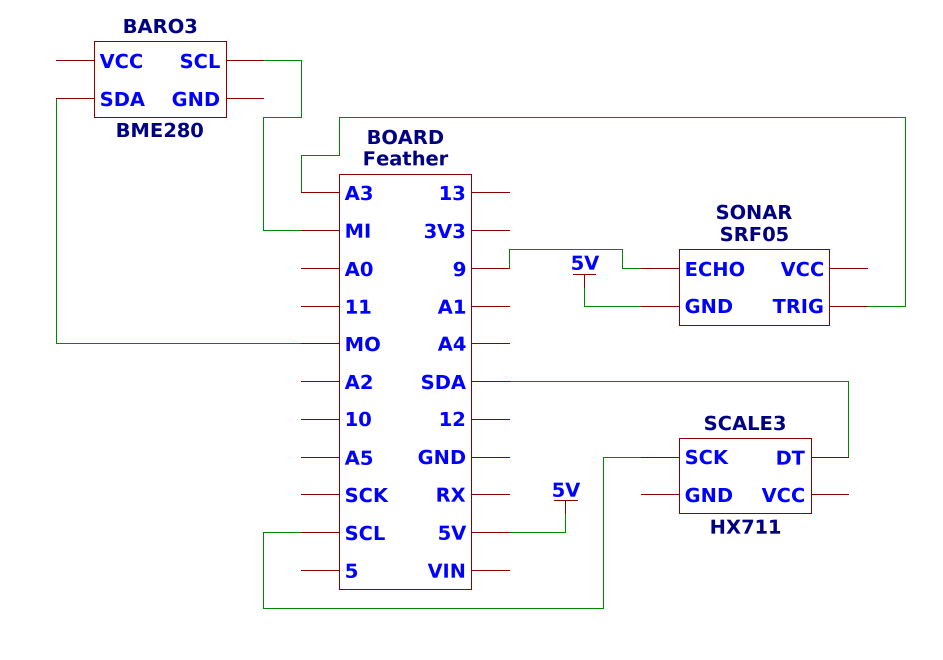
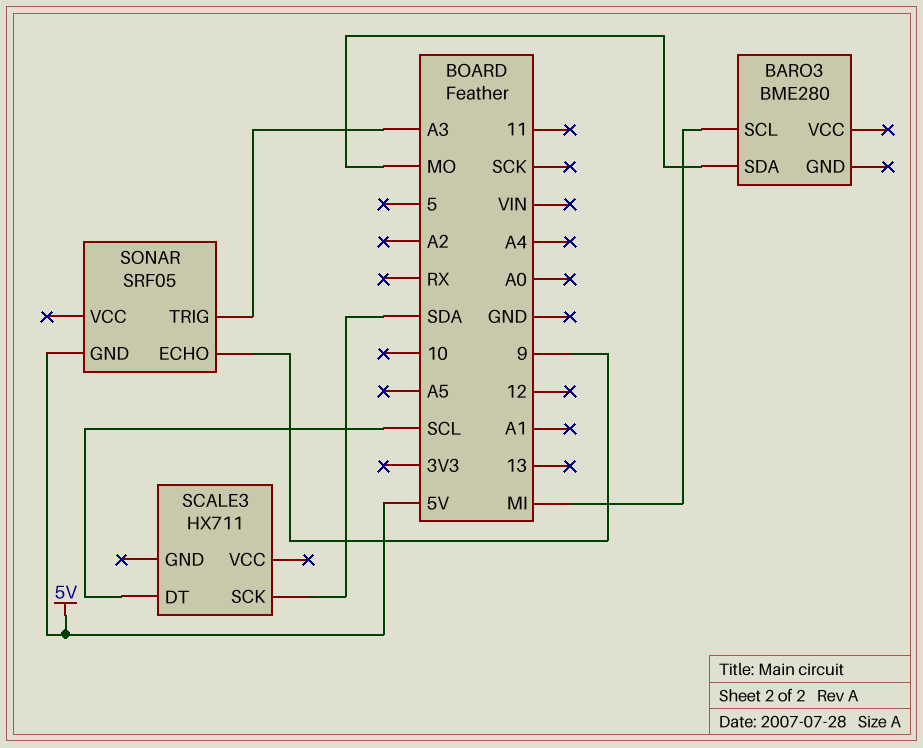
SCALE3 pin DT: SDA -> SCL
SCALE3 pin SCK: SCL -> SDA

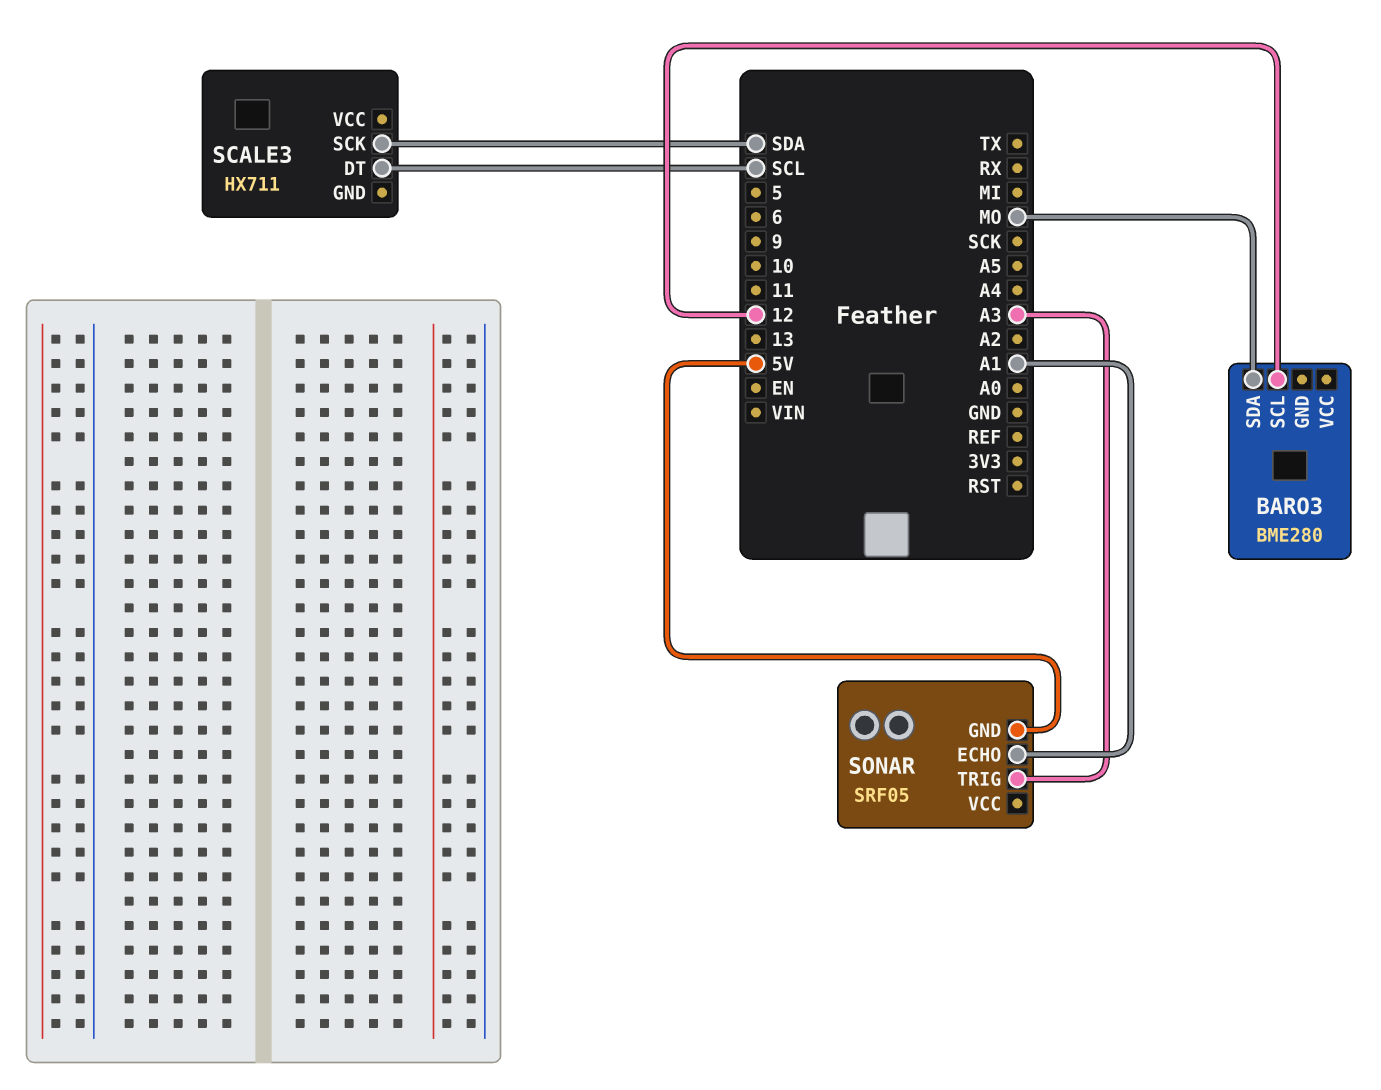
BARO3 pin SCL: MI -> 12
SONAR pin ECHO: 9 -> A1

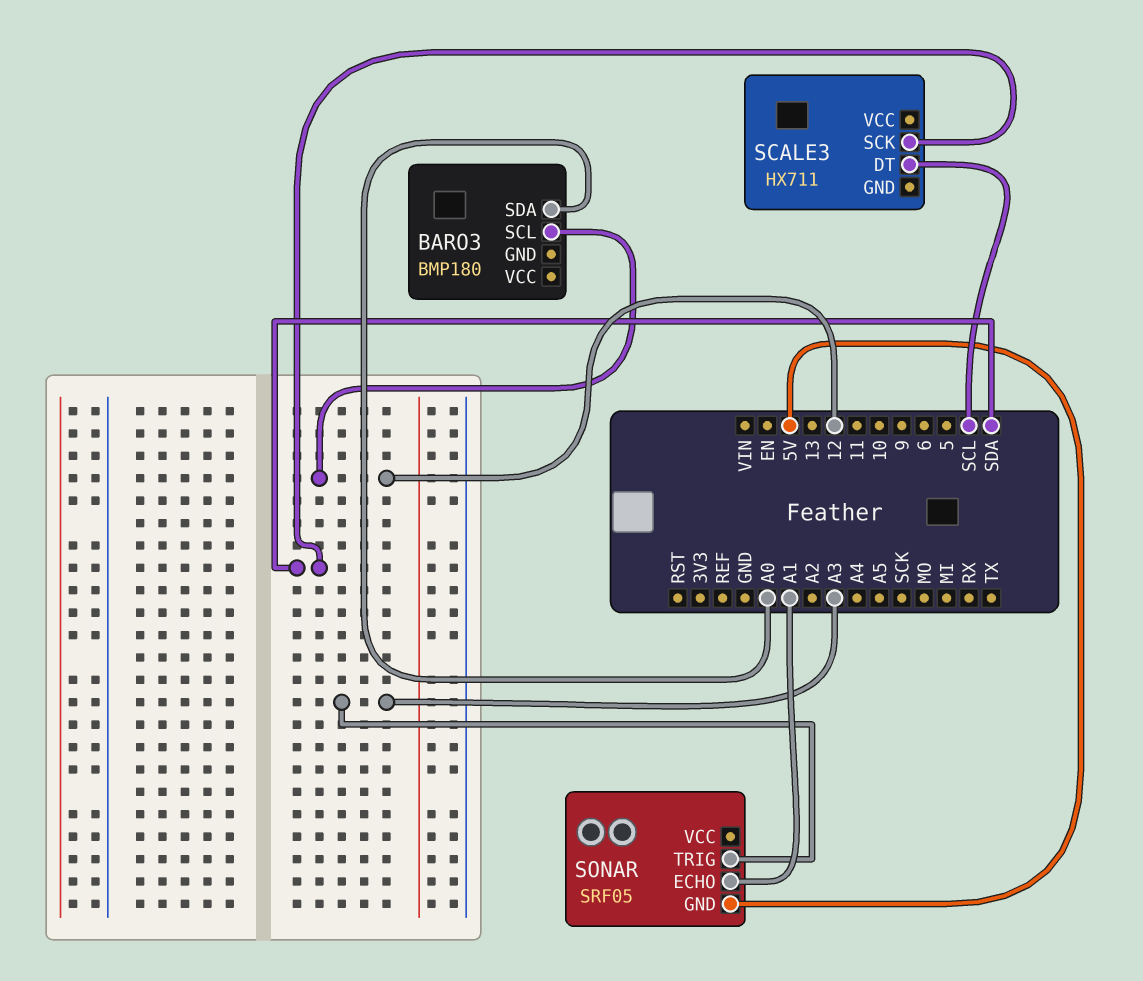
BARO3: BME280 -> BMP180
BARO3 pin SDA: MO -> A0

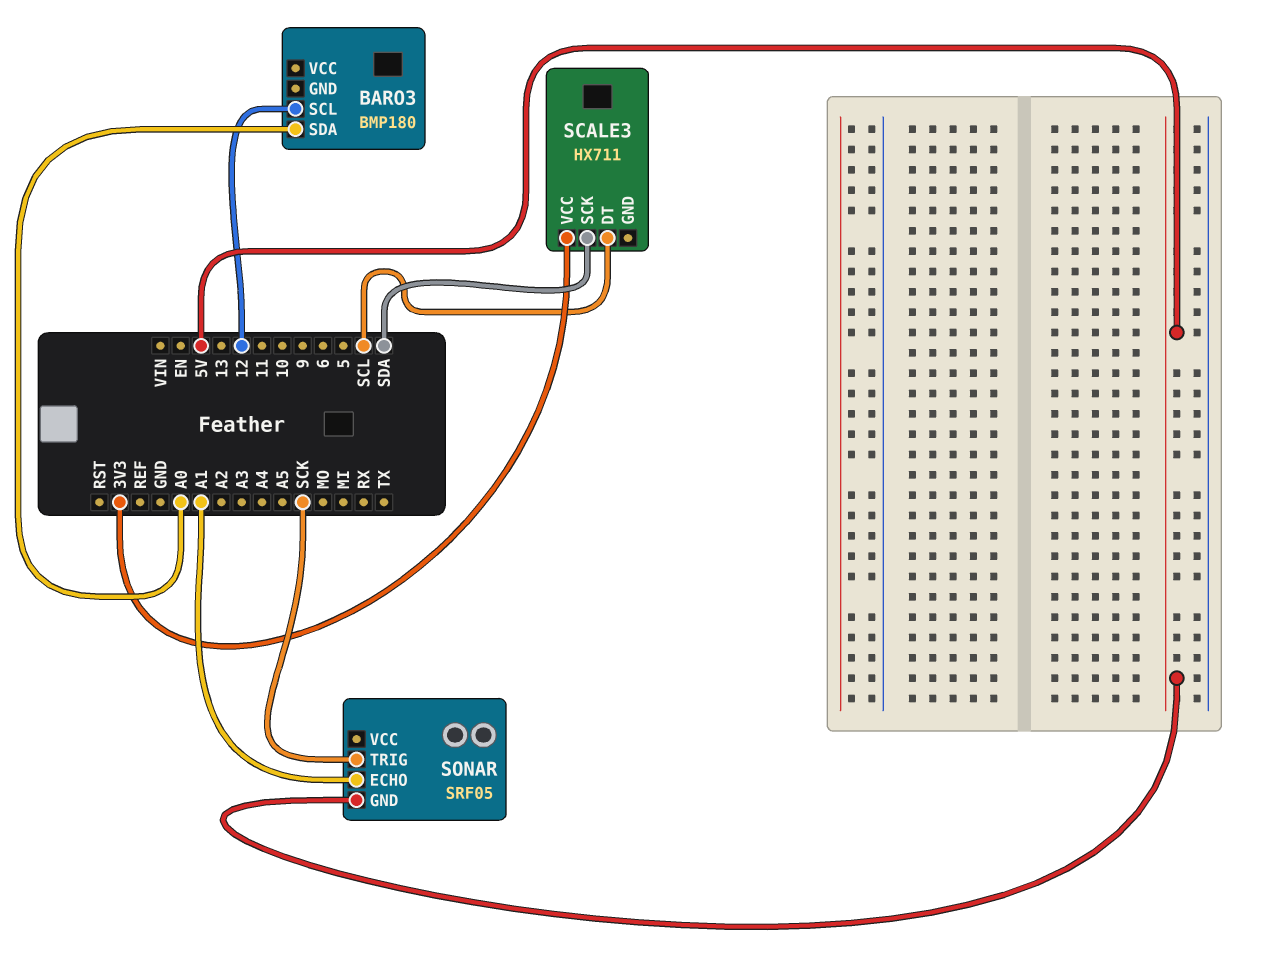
SCALE3 pin VCC: none -> 3V3
SONAR pin TRIG: A3 -> SCK

